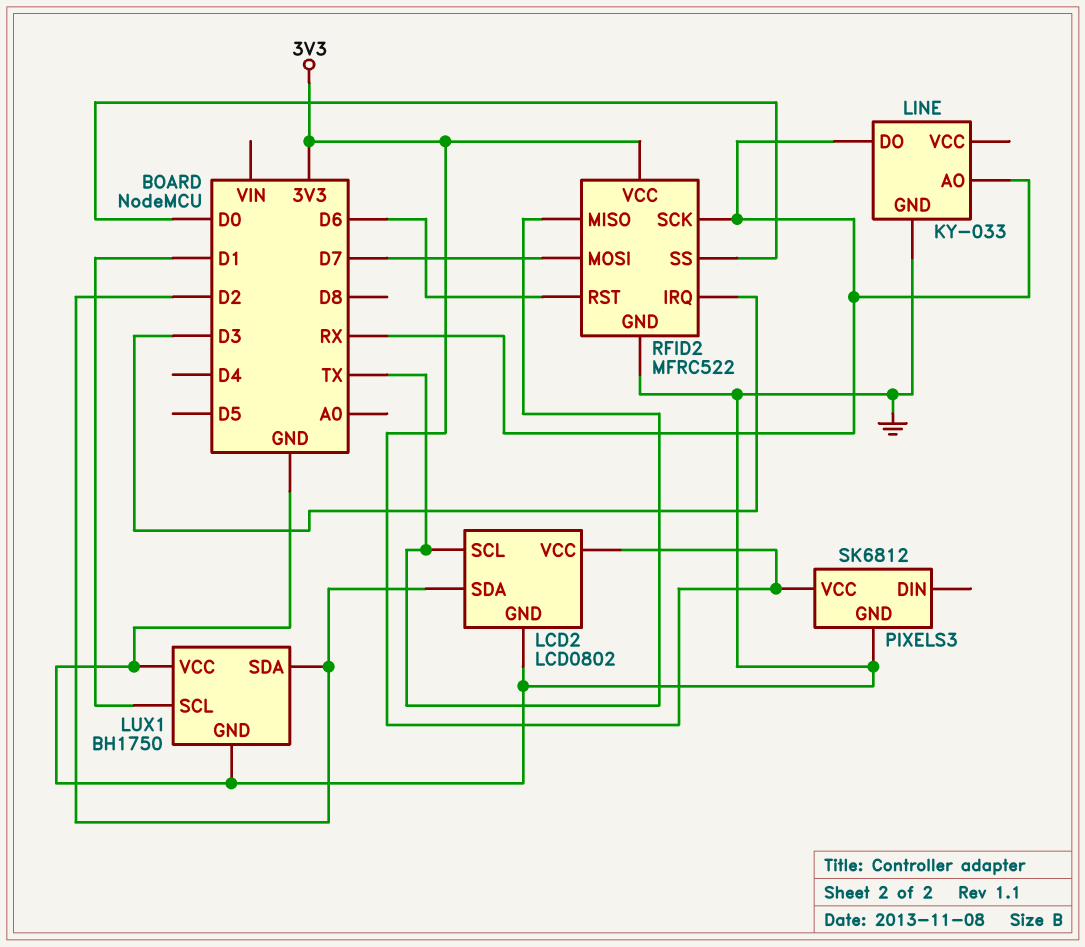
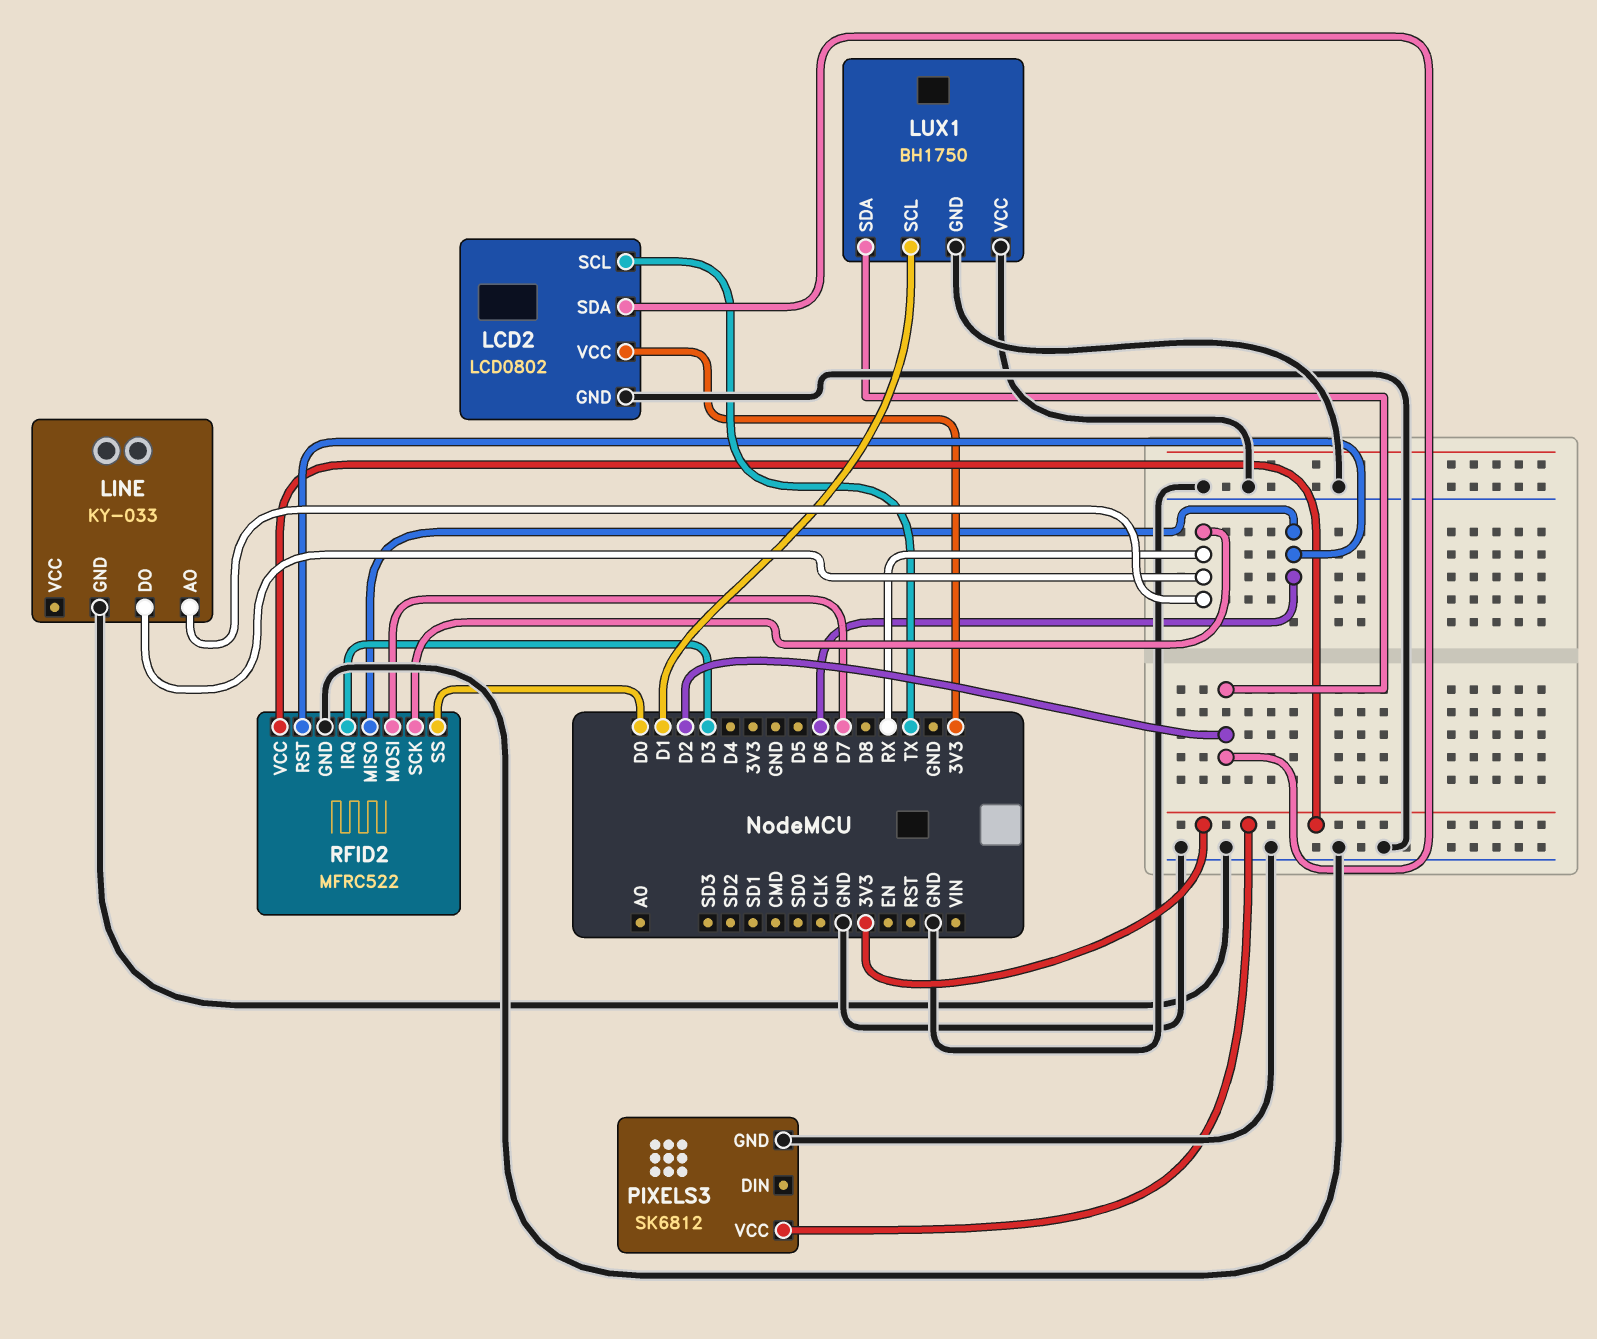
RFID2 pin MISO: TX -> D6

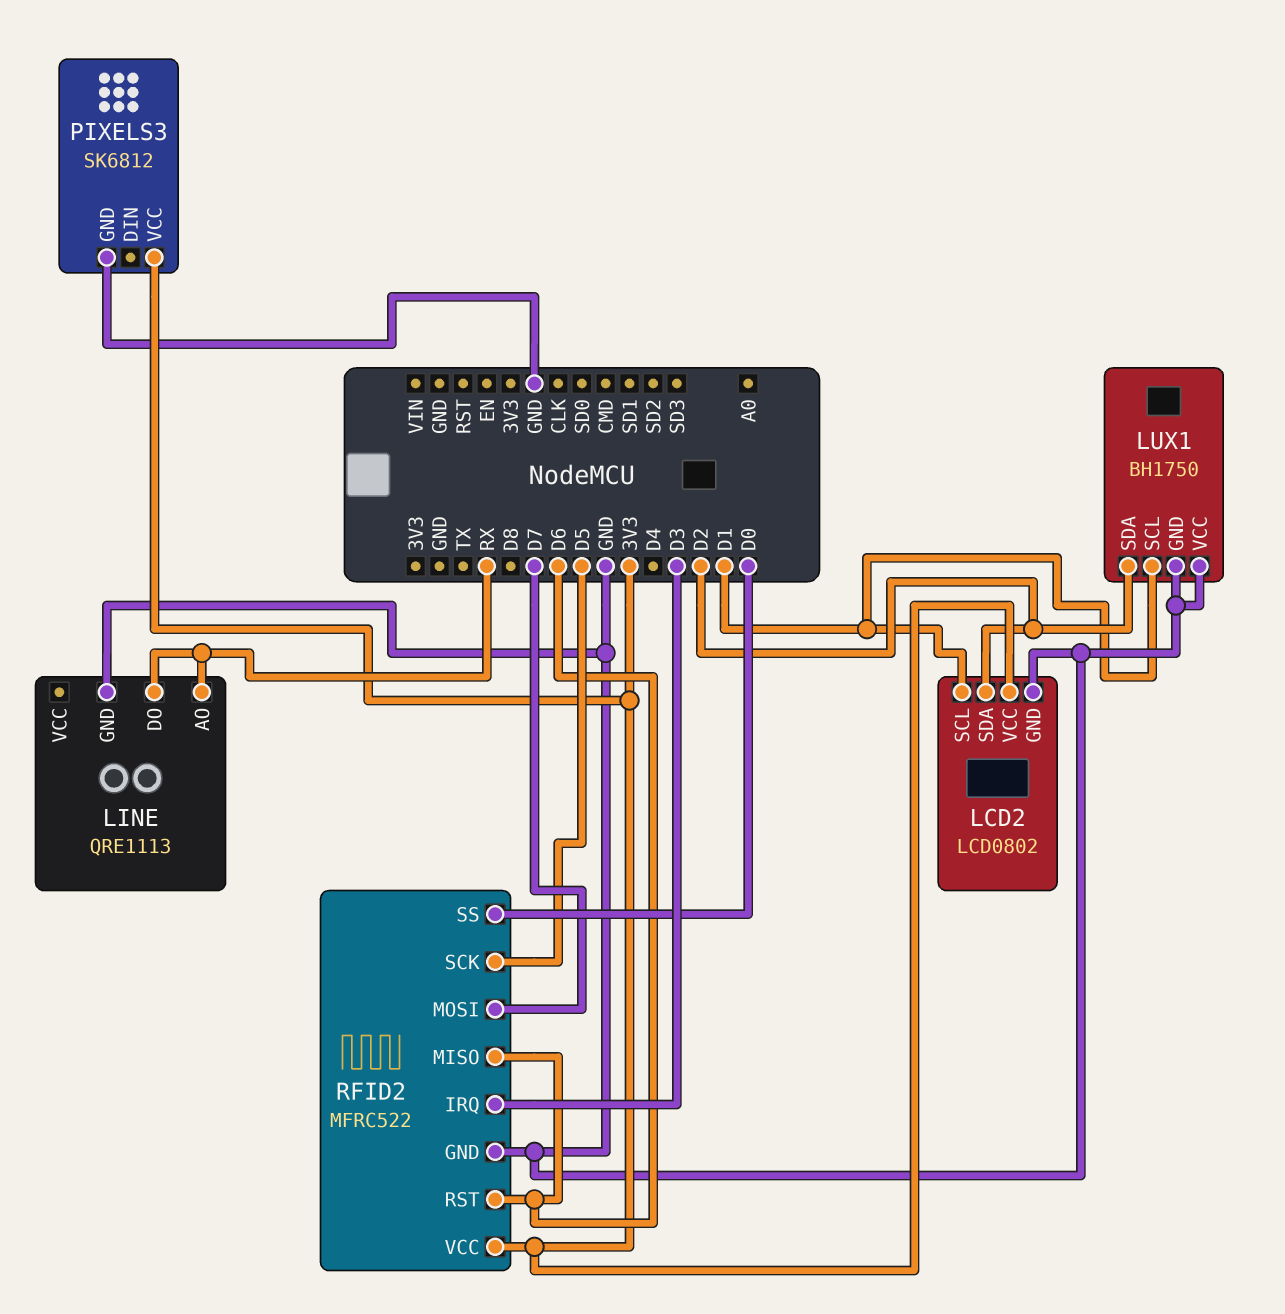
LCD2 pin SCL: TX -> D1
LINE: KY-033 -> QRE1113
RFID2 pin SCK: RX -> D5

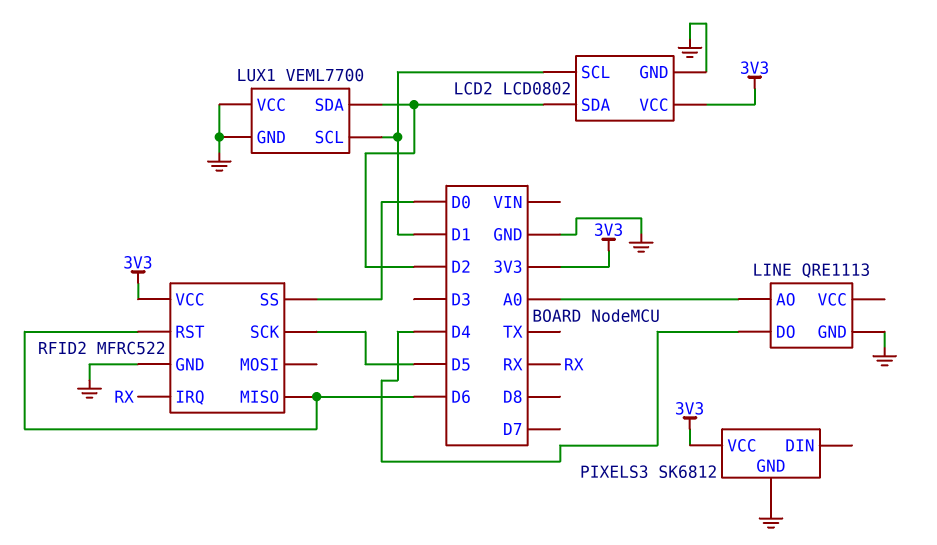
LINE pin AO: RX -> A0
LINE pin DO: RX -> D4
LUX1: BH1750 -> VEML7700
RFID2 pin IRQ: D3 -> RX
RFID2 pin MOSI: D7 -> none

